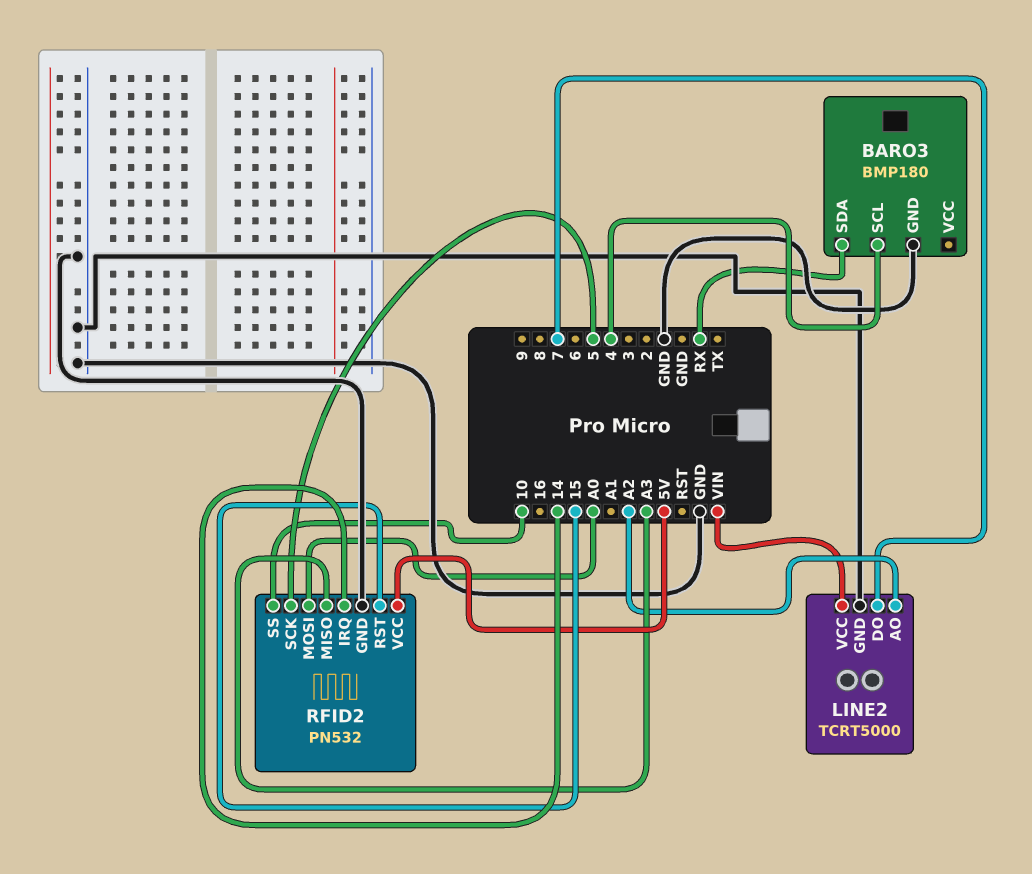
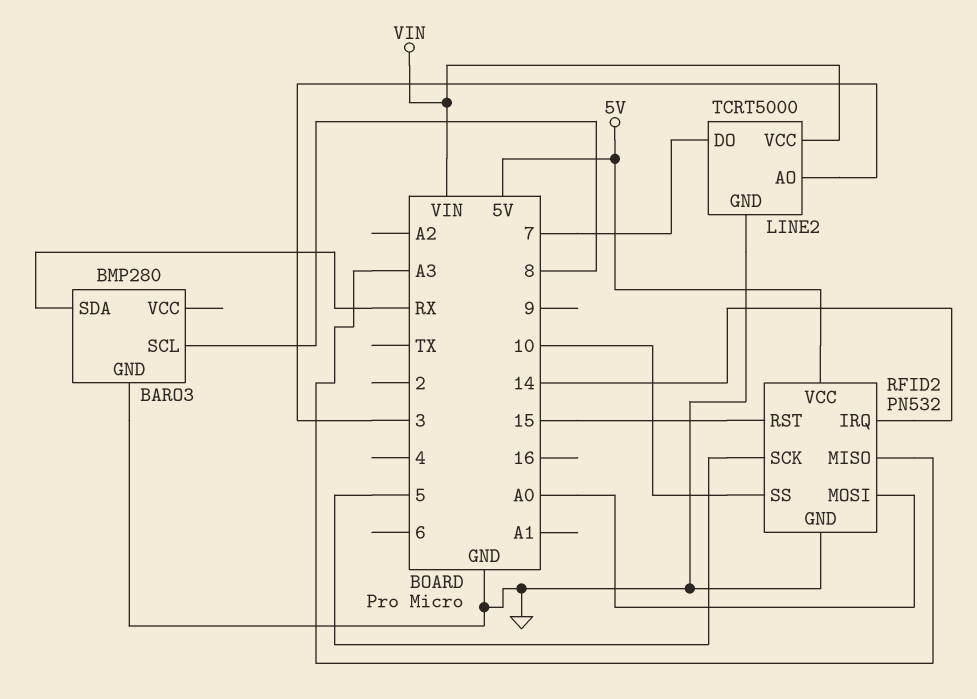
BARO3: BMP180 -> BMP280
BARO3 pin SCL: 4 -> 8
LINE2 pin AO: A2 -> 3

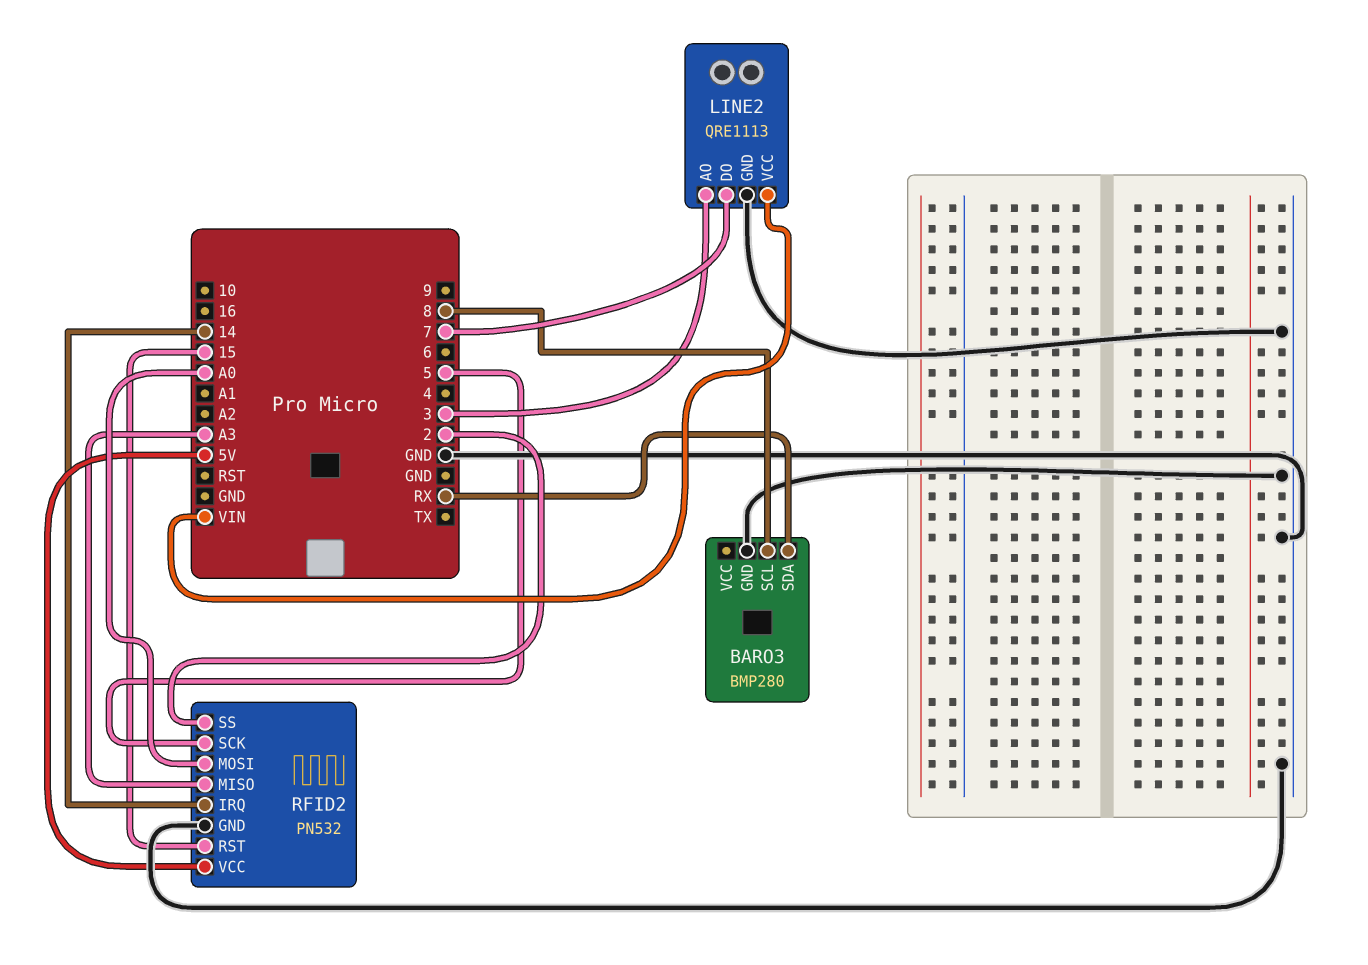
LINE2: TCRT5000 -> QRE1113
RFID2 pin SS: 10 -> 2

